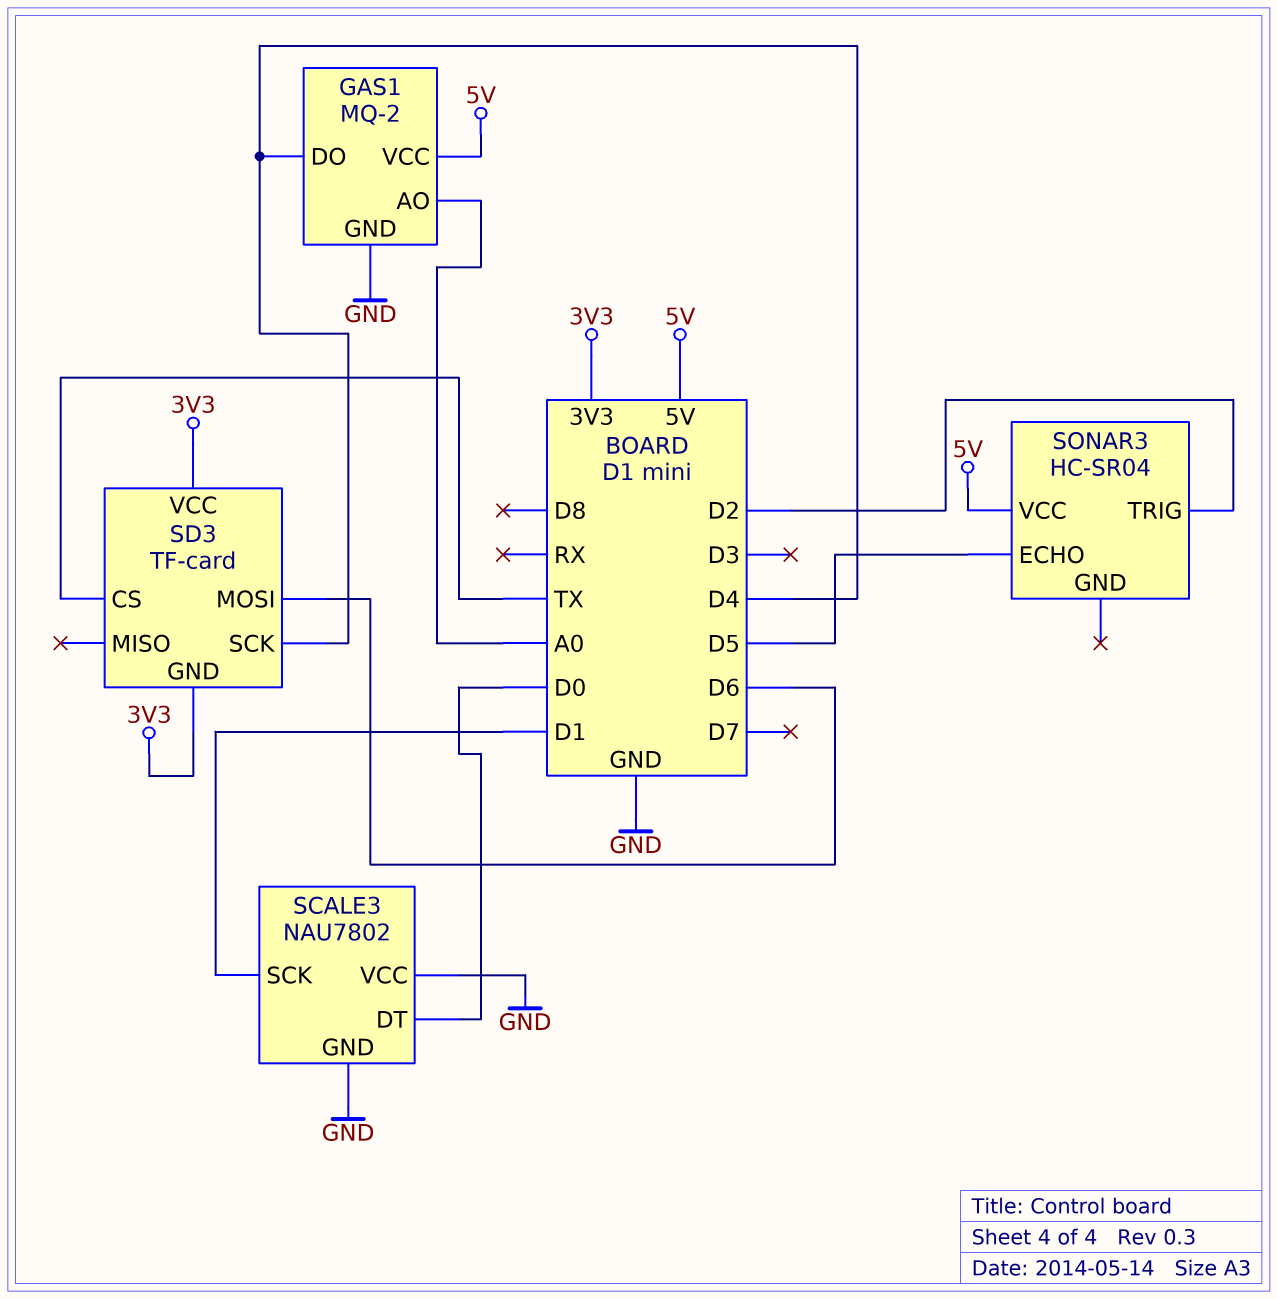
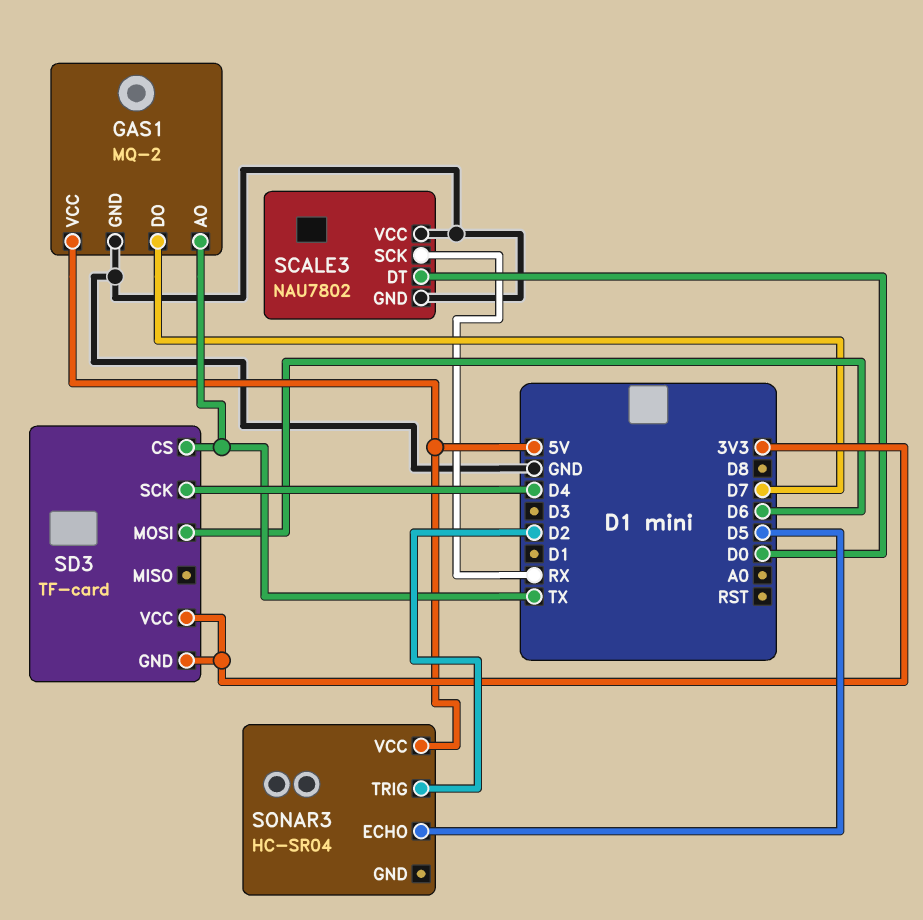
GAS1 pin AO: A0 -> TX
GAS1 pin DO: D4 -> D7
SCALE3 pin SCK: D1 -> RX

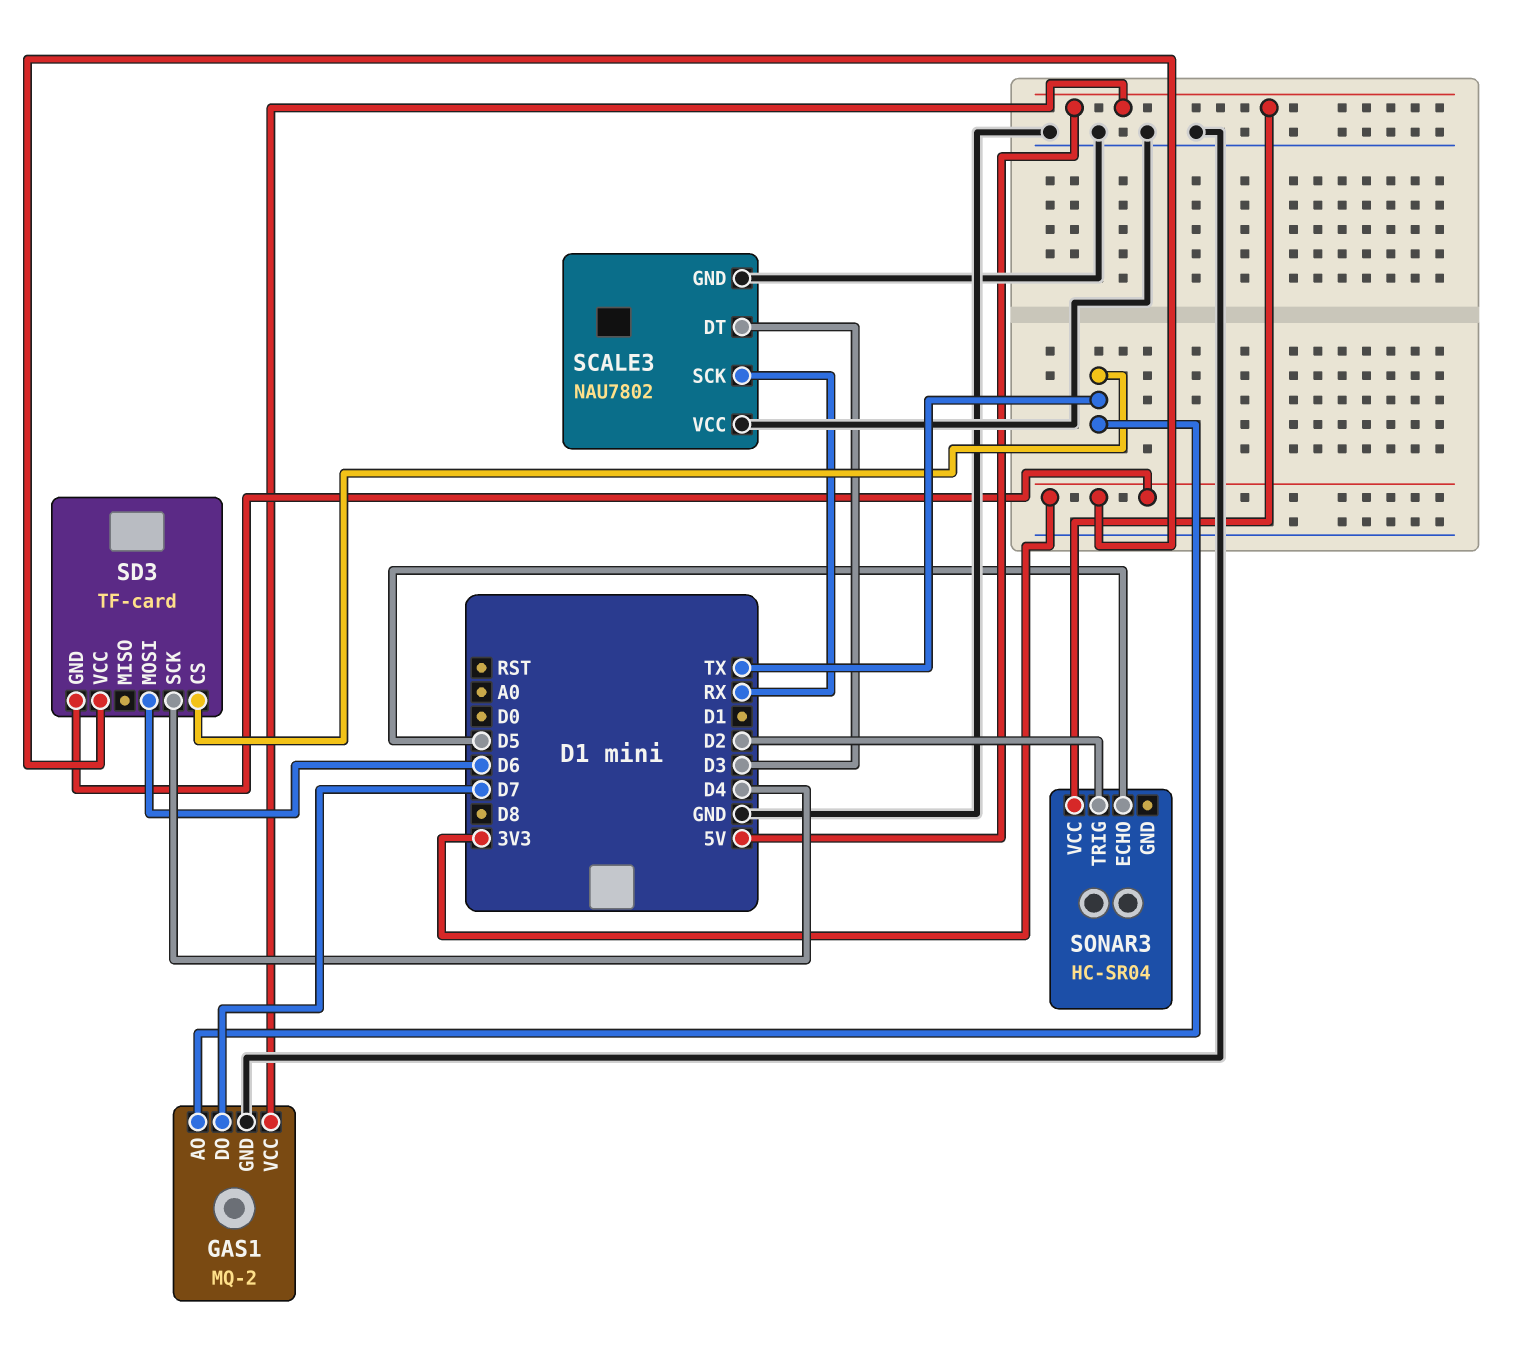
SCALE3 pin DT: D0 -> D3

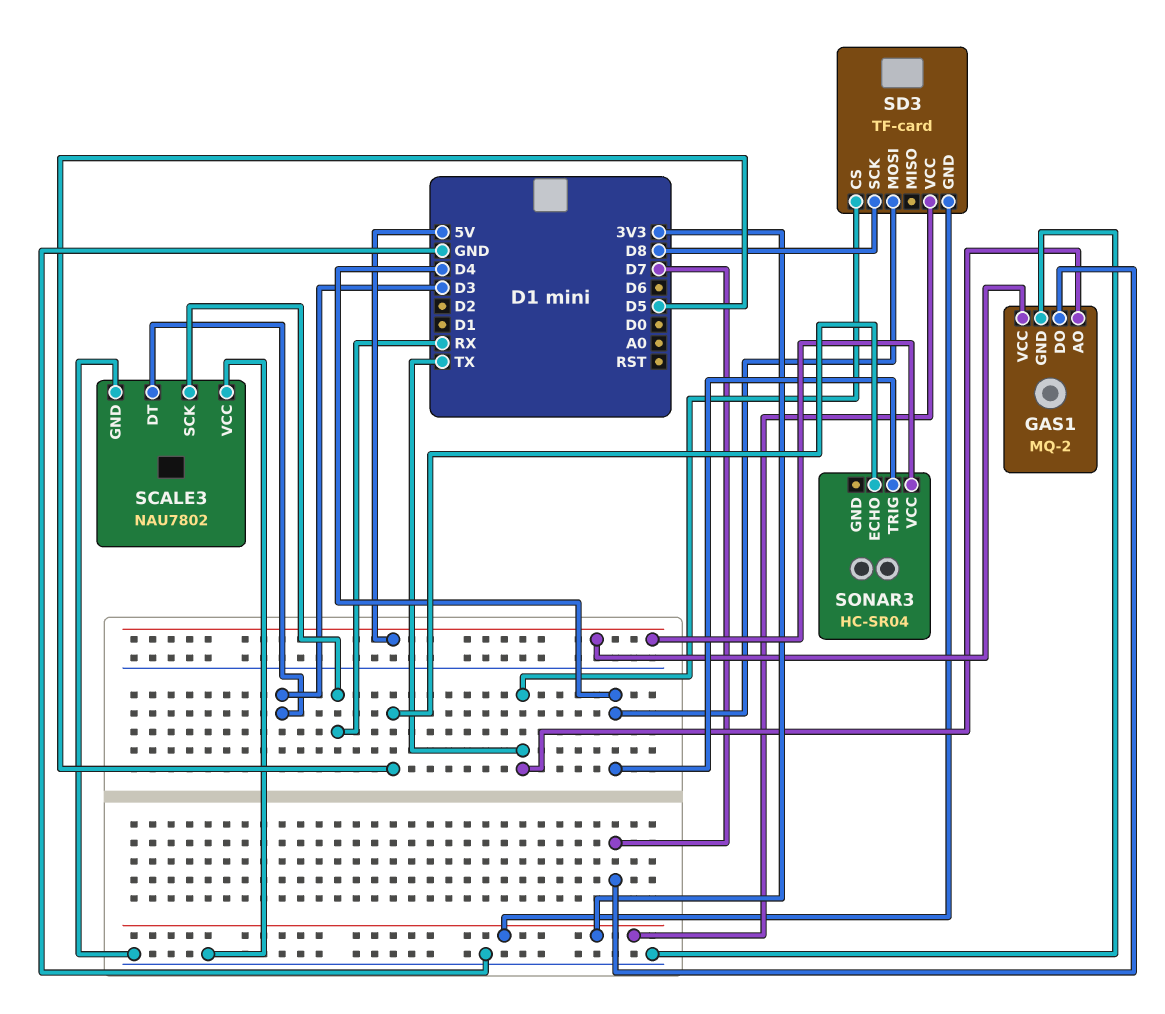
SD3 pin MOSI: D6 -> D4
SD3 pin SCK: D4 -> D8
SONAR3 pin TRIG: D2 -> D4

